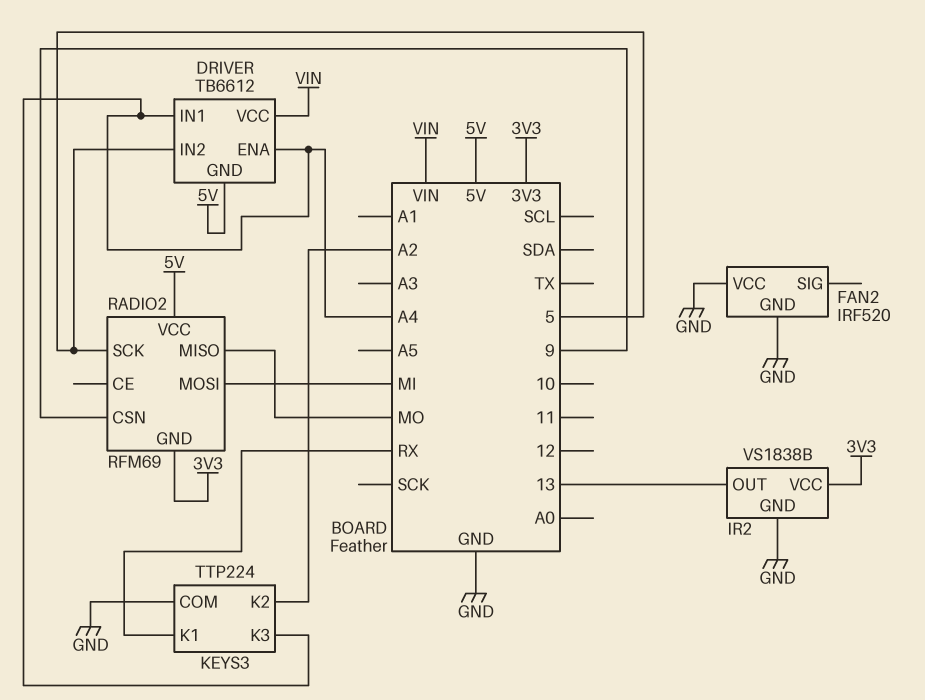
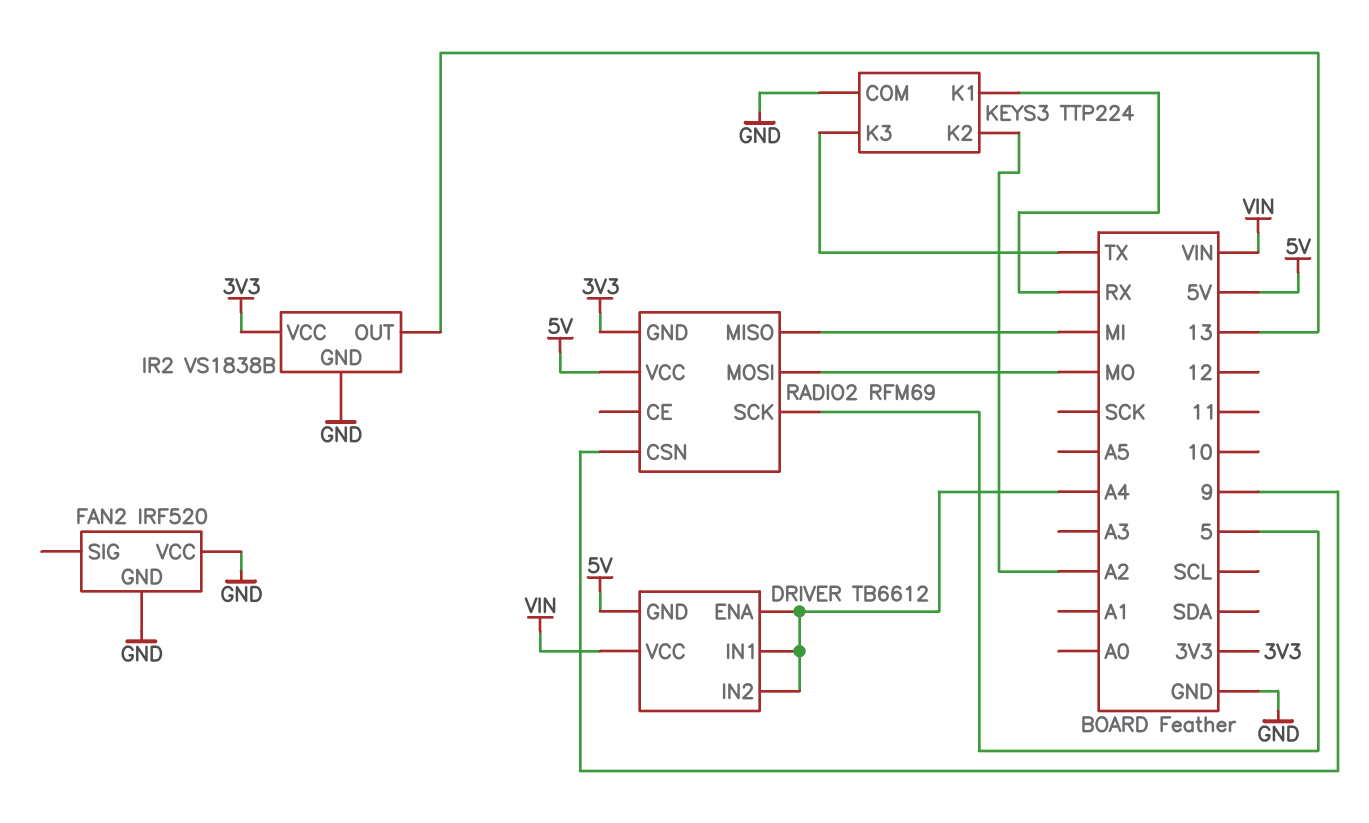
DRIVER pin IN2: 5 -> A4
KEYS3 pin K3: A4 -> TX
RADIO2 pin MISO: MO -> MI
RADIO2 pin MOSI: MI -> MO

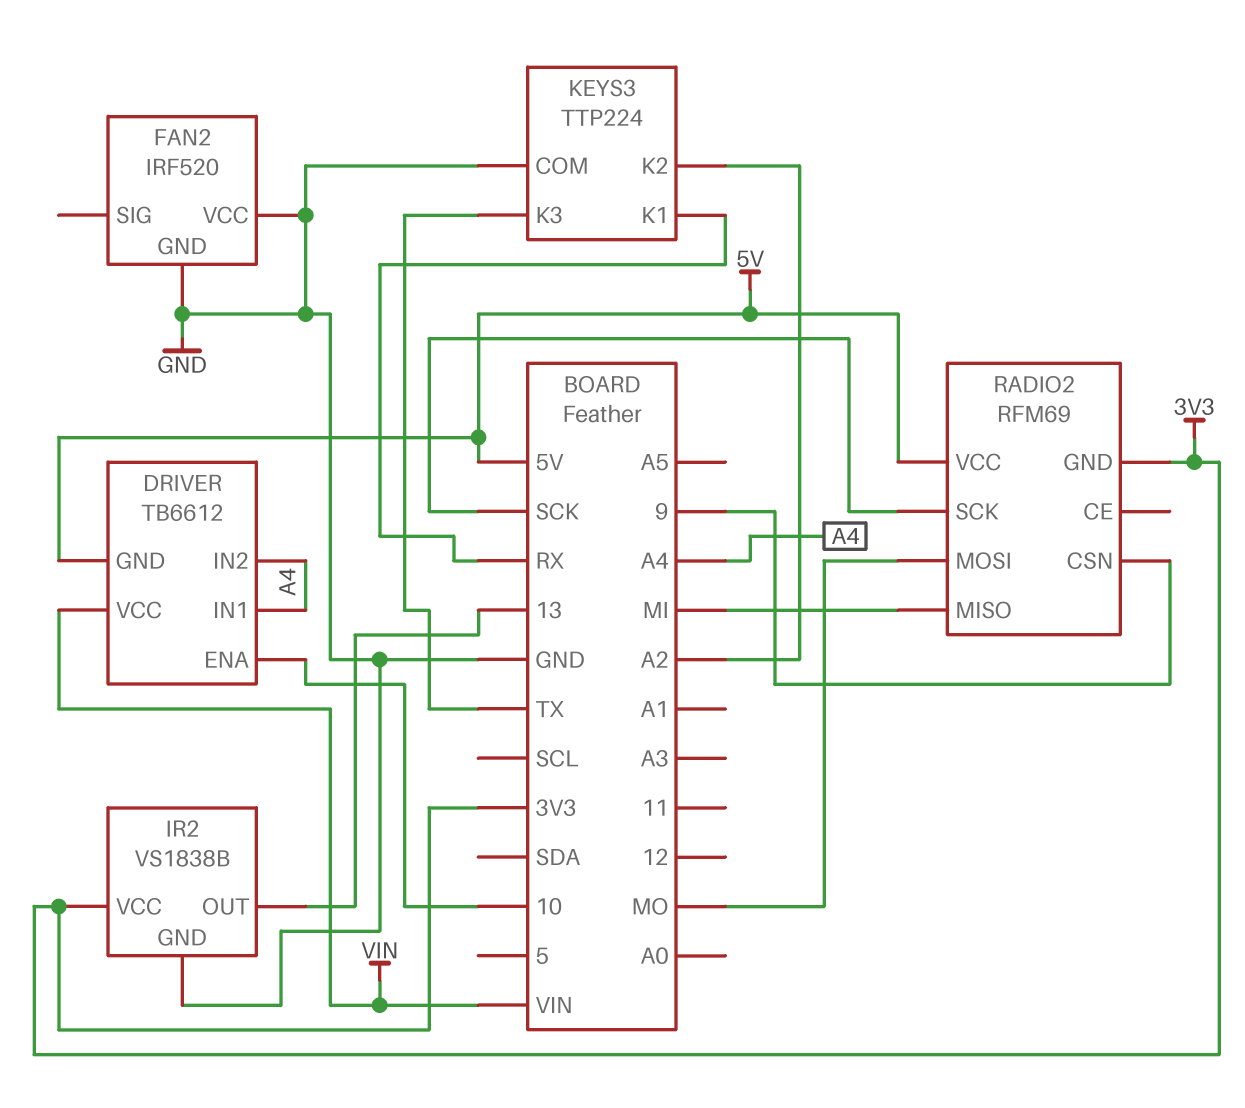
DRIVER pin ENA: A4 -> 10
RADIO2 pin SCK: 5 -> SCK

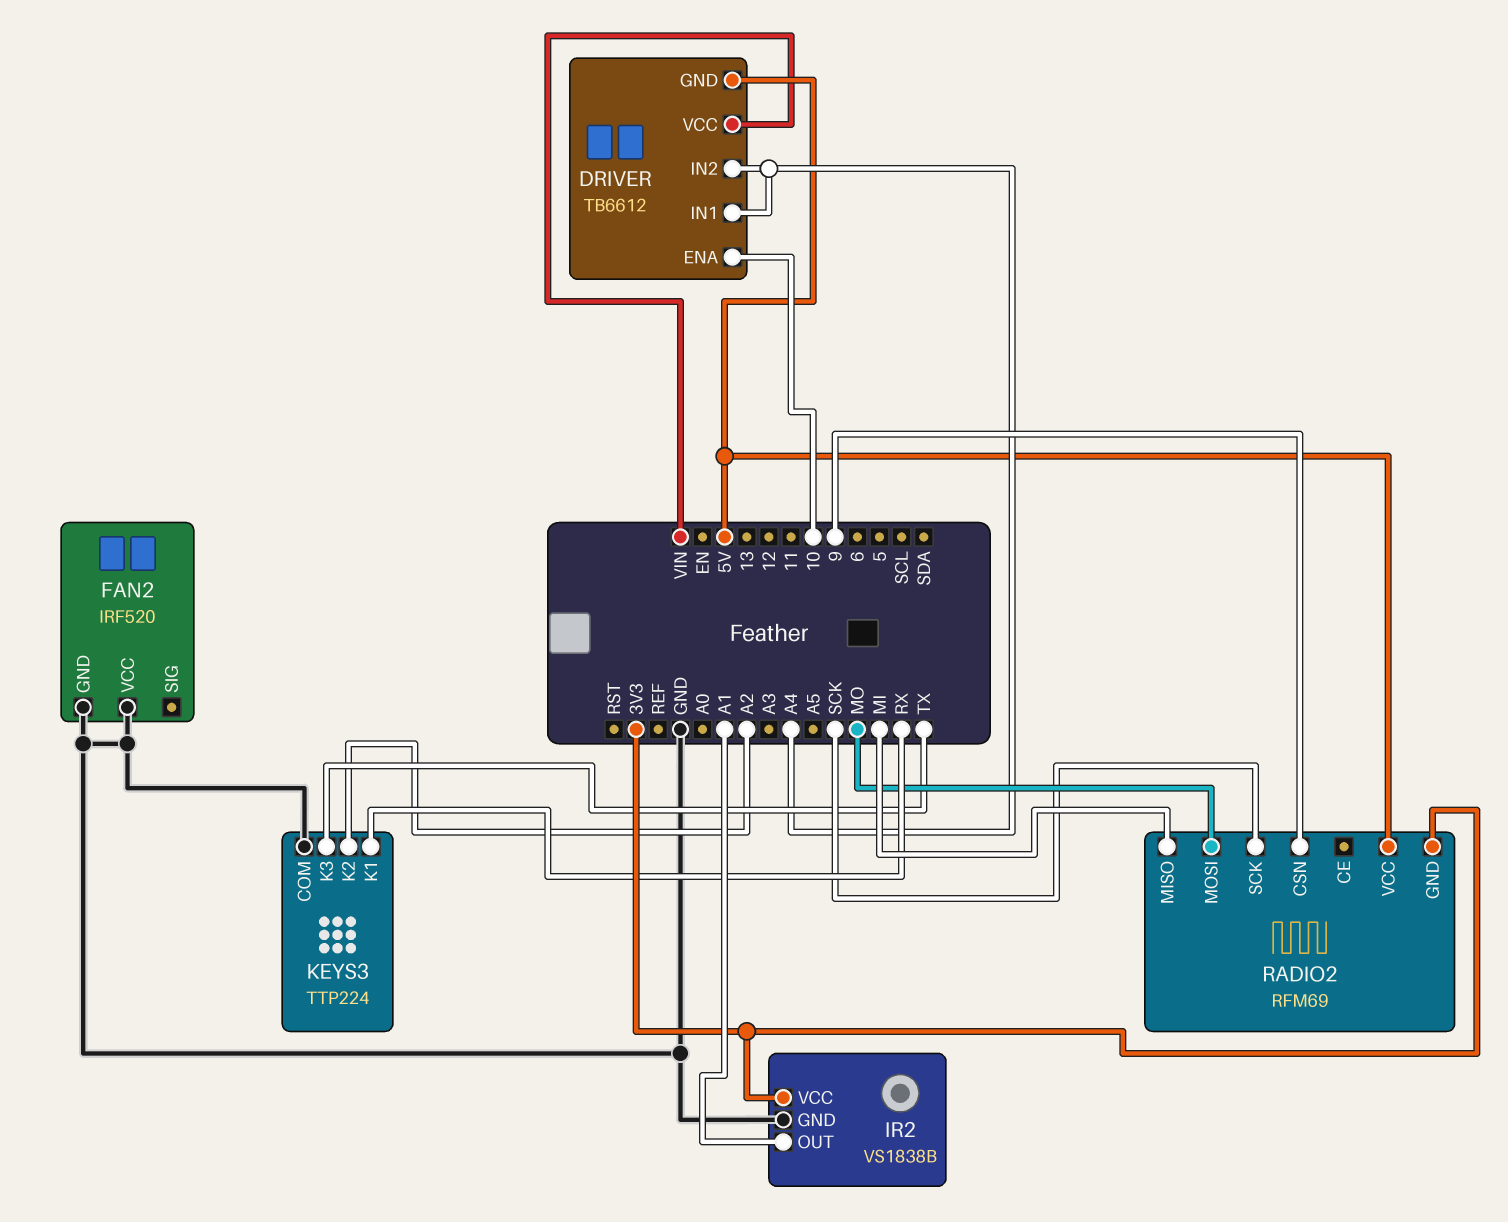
IR2 pin OUT: 13 -> A1

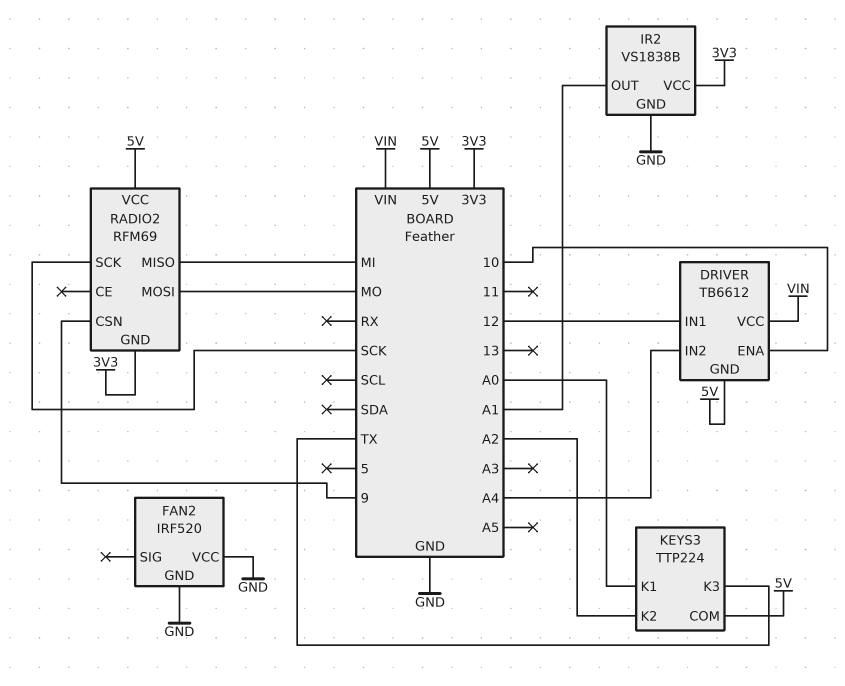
DRIVER pin IN1: A4 -> 12
KEYS3 pin COM: GND -> 5V
KEYS3 pin K1: RX -> A0

